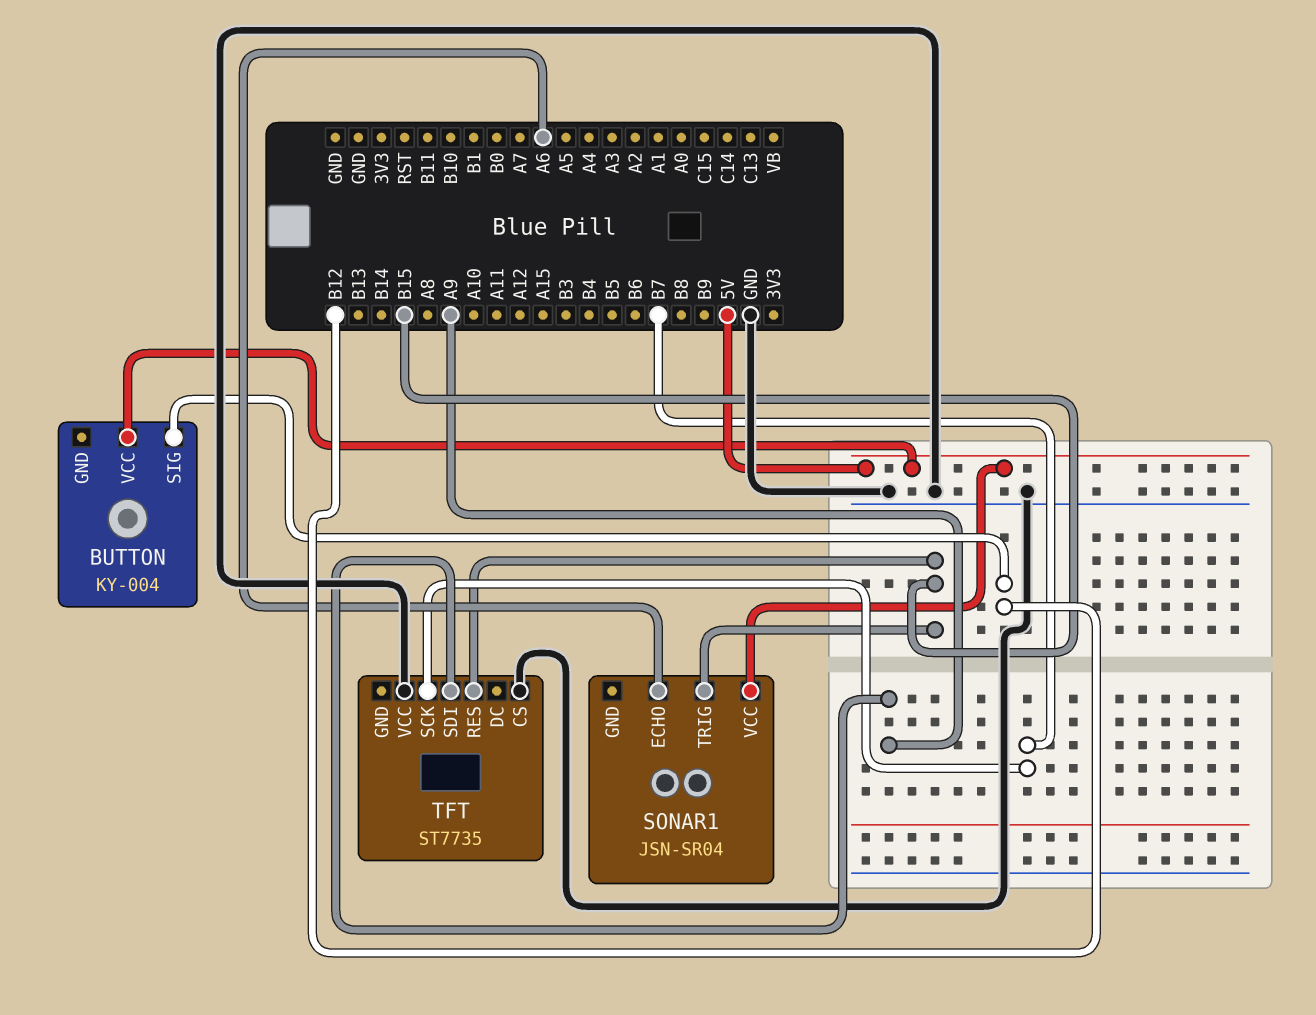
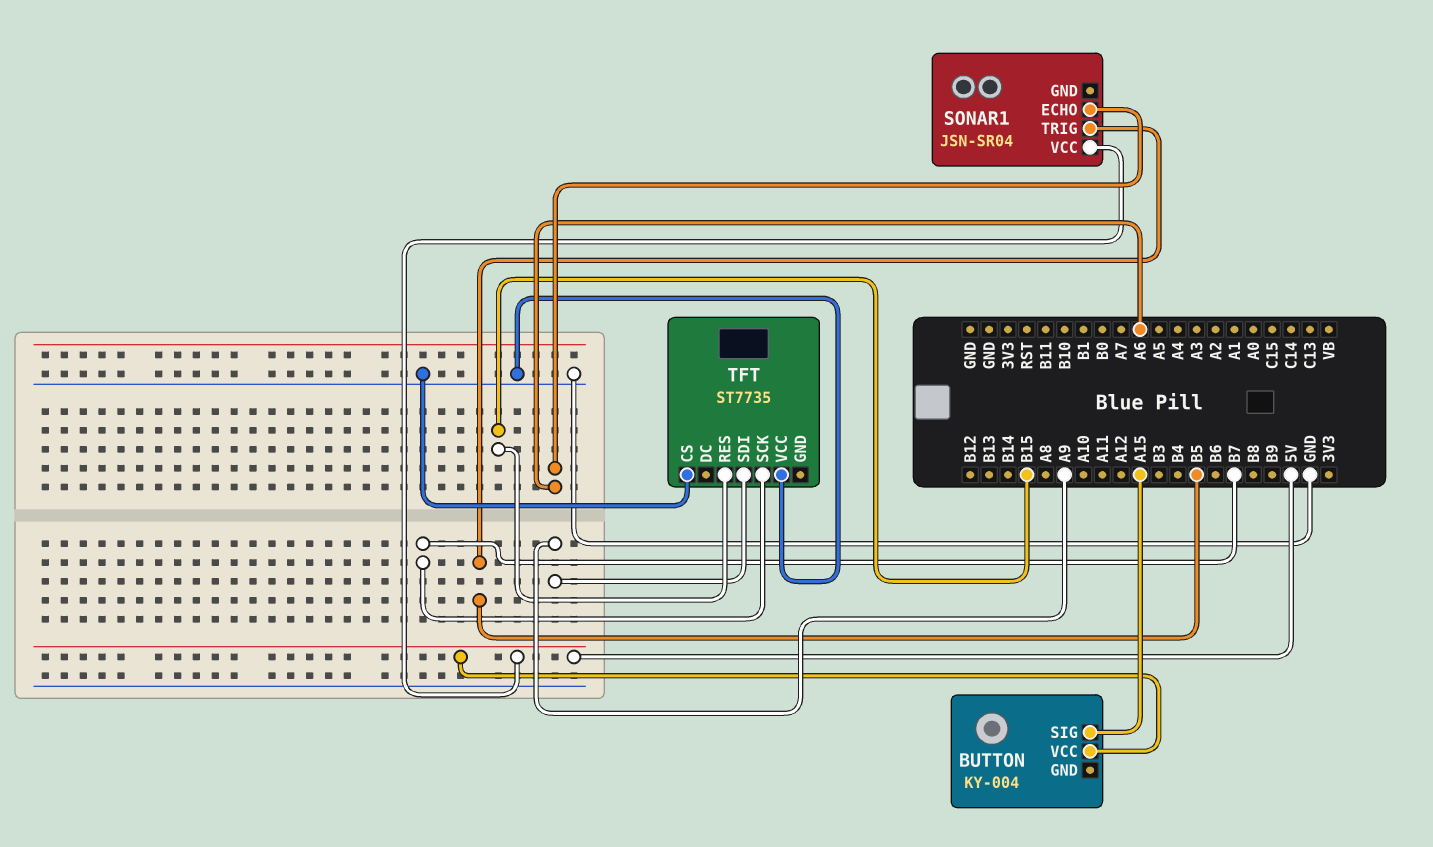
BUTTON pin SIG: B12 -> A15
SONAR1 pin TRIG: B15 -> B5

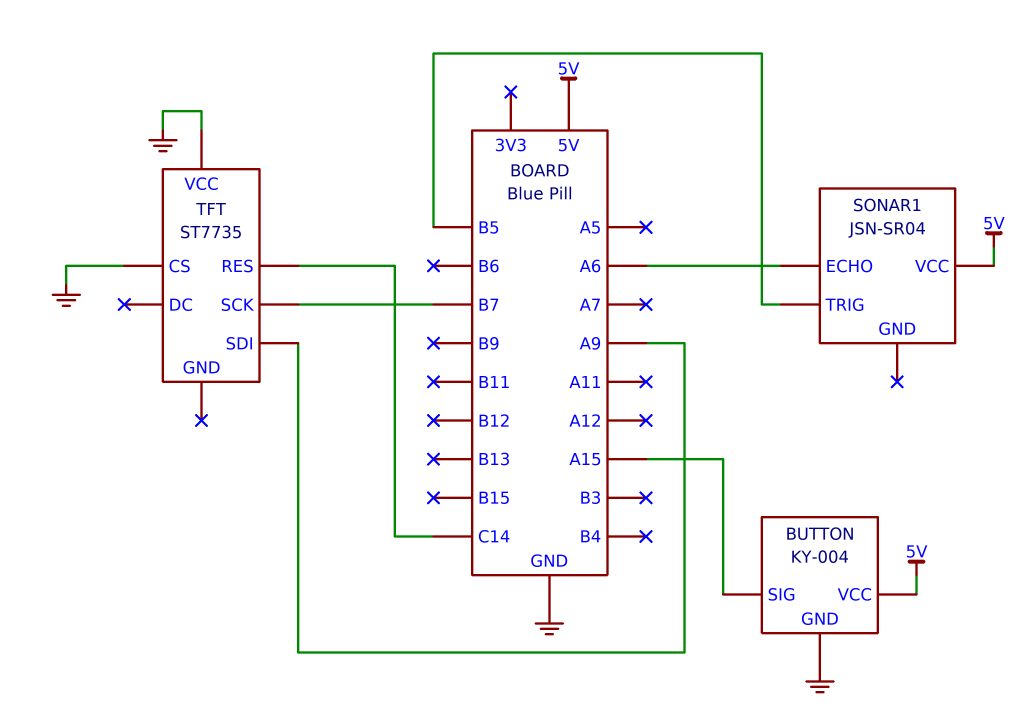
BUTTON pin GND: none -> GND
TFT pin RES: B15 -> C14

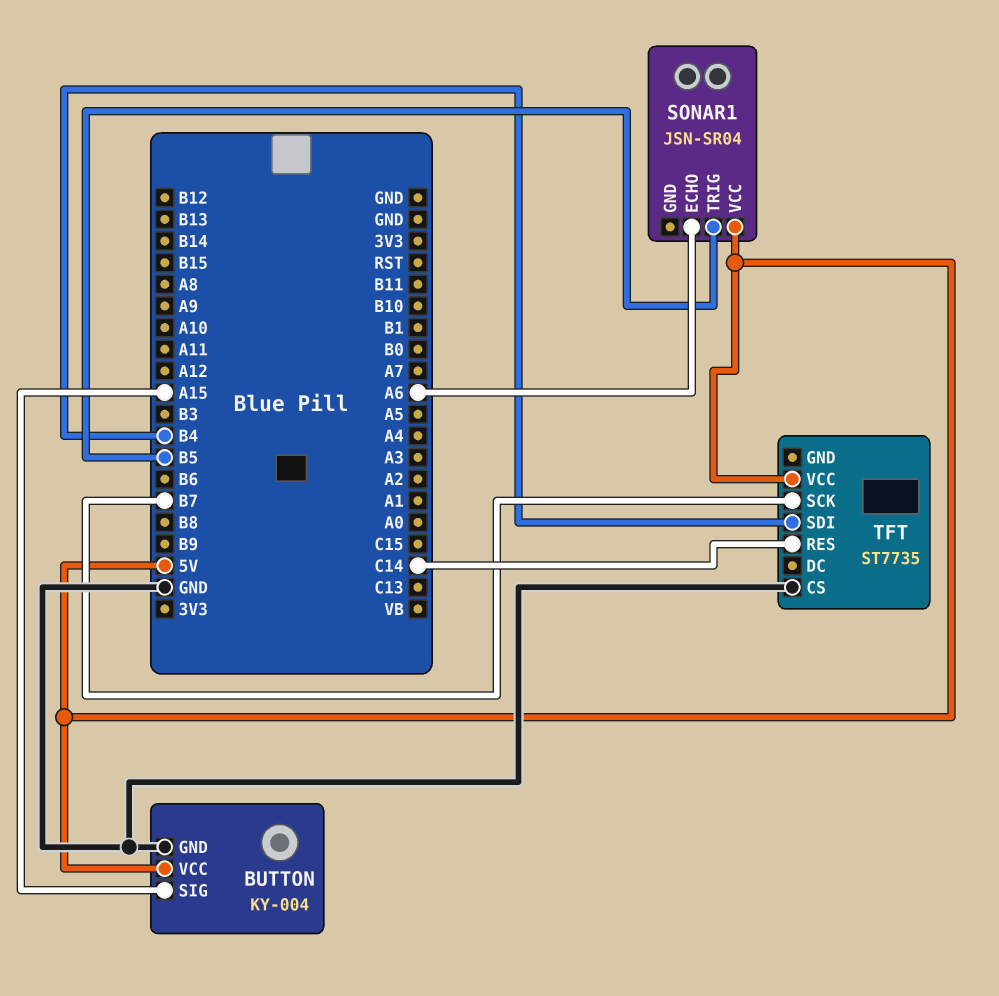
TFT pin SDI: A9 -> B4
TFT pin VCC: GND -> 5V

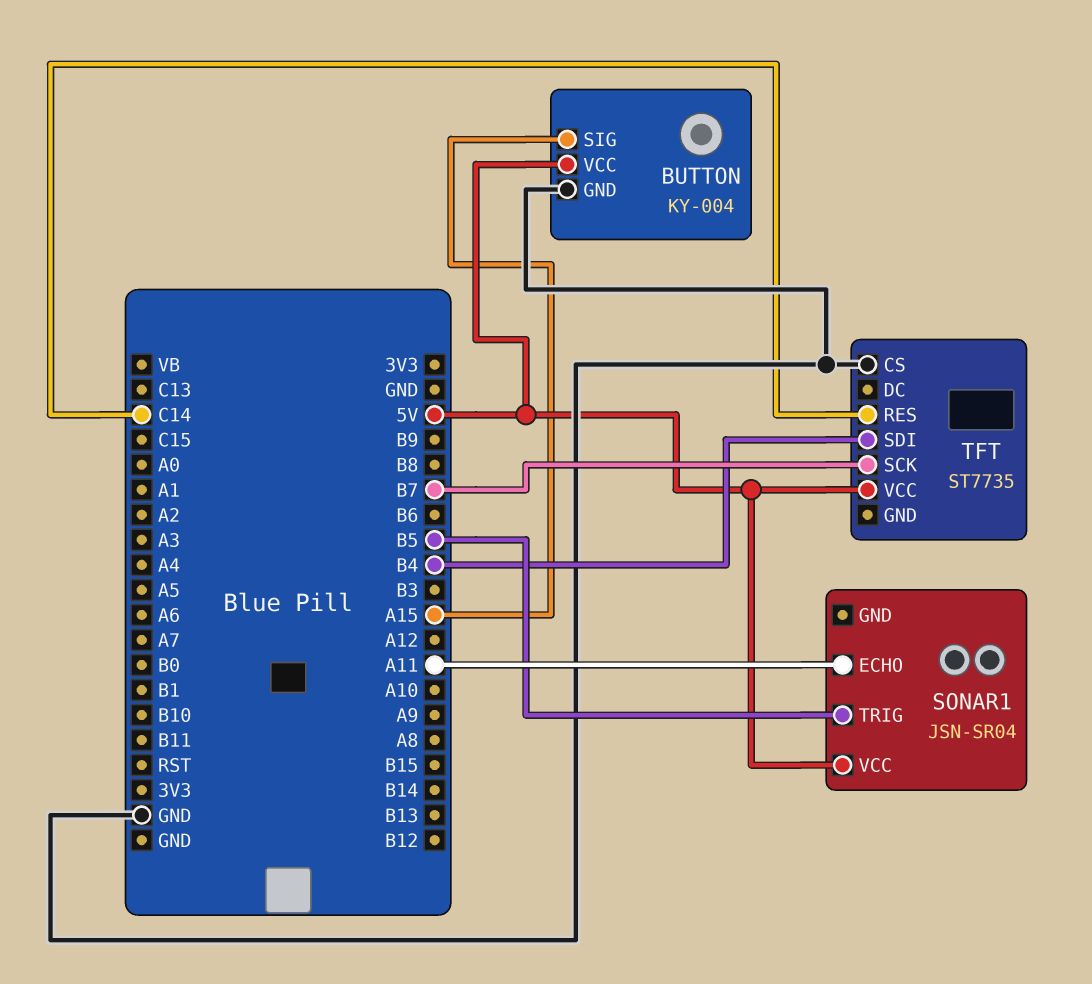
SONAR1 pin ECHO: A6 -> A11

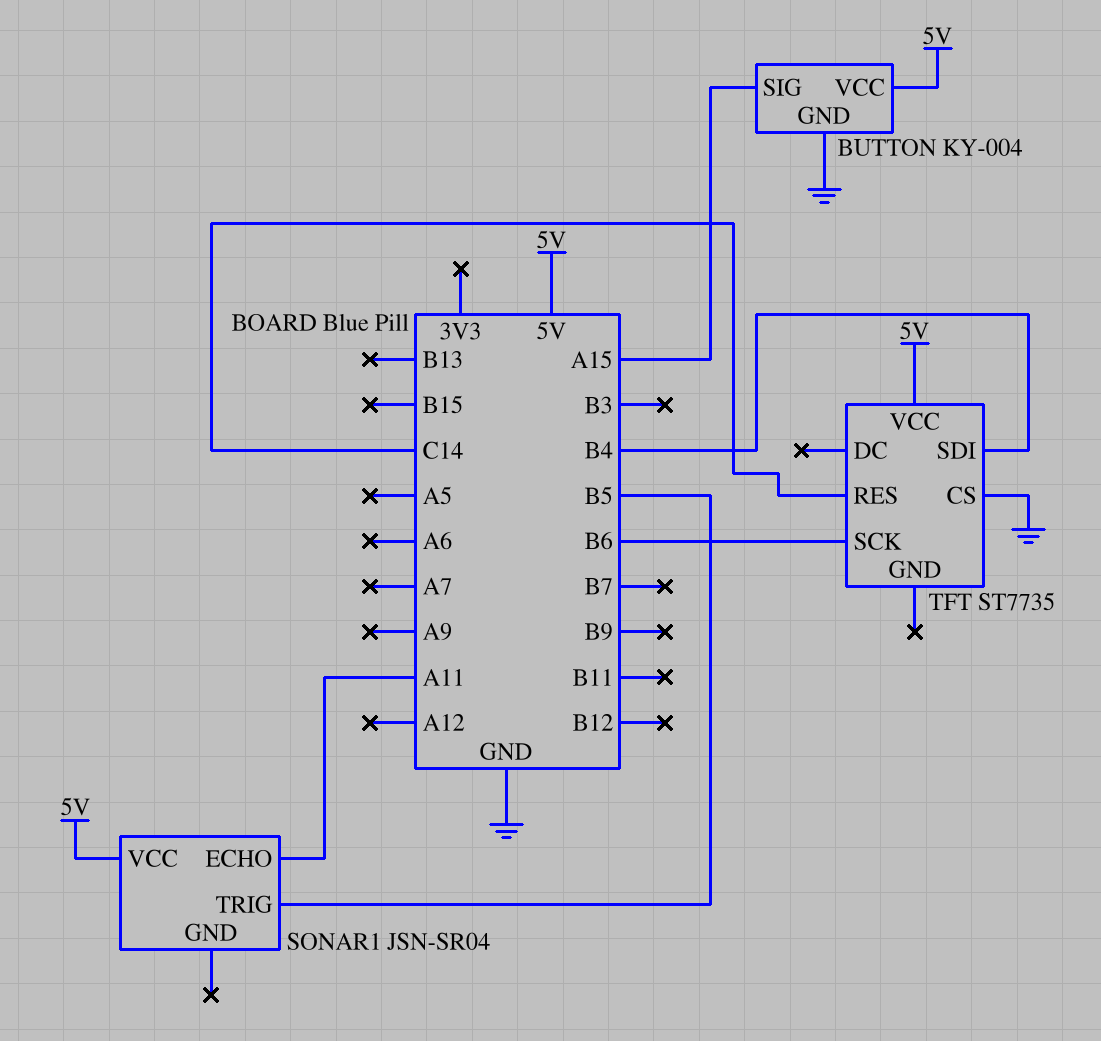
TFT pin SCK: B7 -> B6

